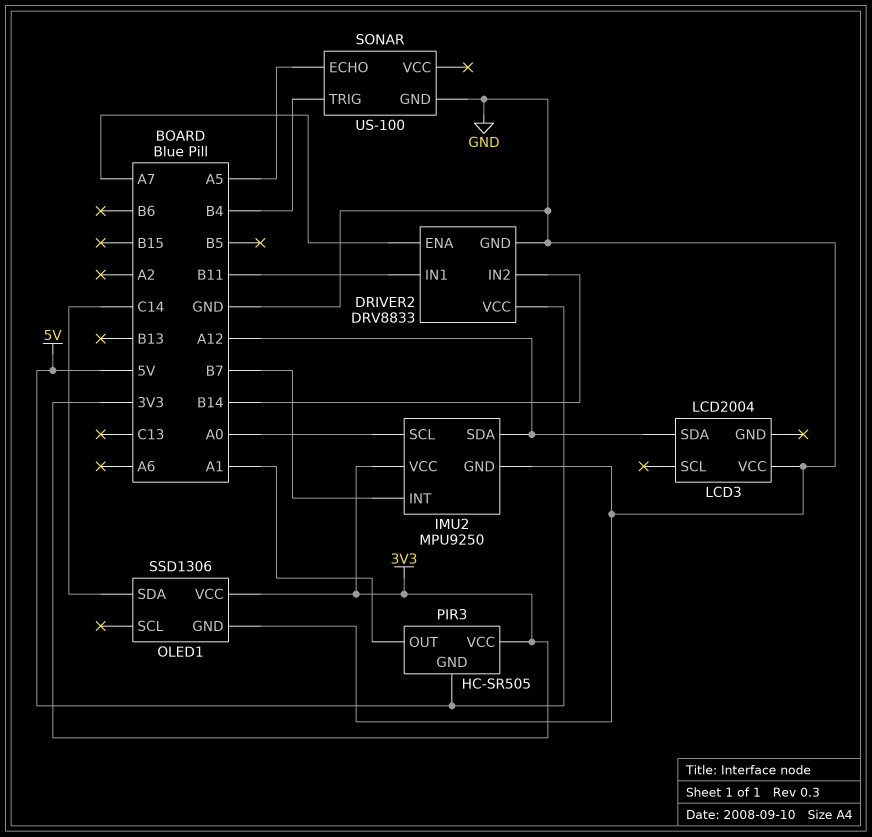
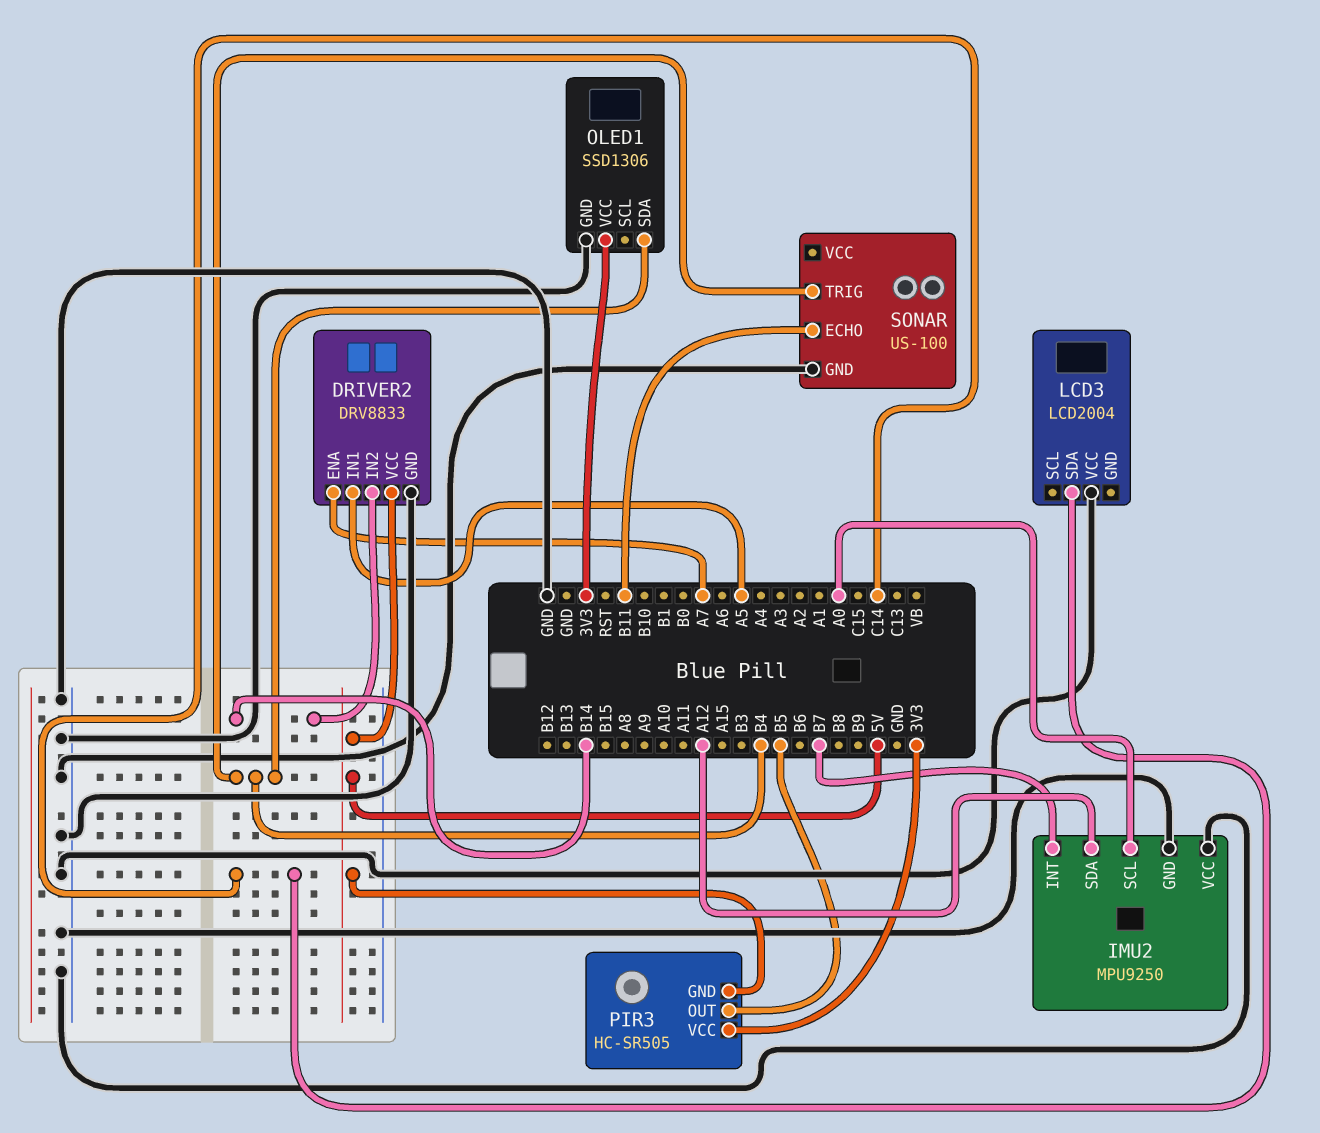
DRIVER2 pin IN1: B11 -> A5
IMU2 pin VCC: 3V3 -> GND
LCD3 pin SDA: A12 -> C14
OLED1 pin SDA: C14 -> B4
PIR3 pin OUT: A1 -> B5
SONAR pin ECHO: A5 -> B11

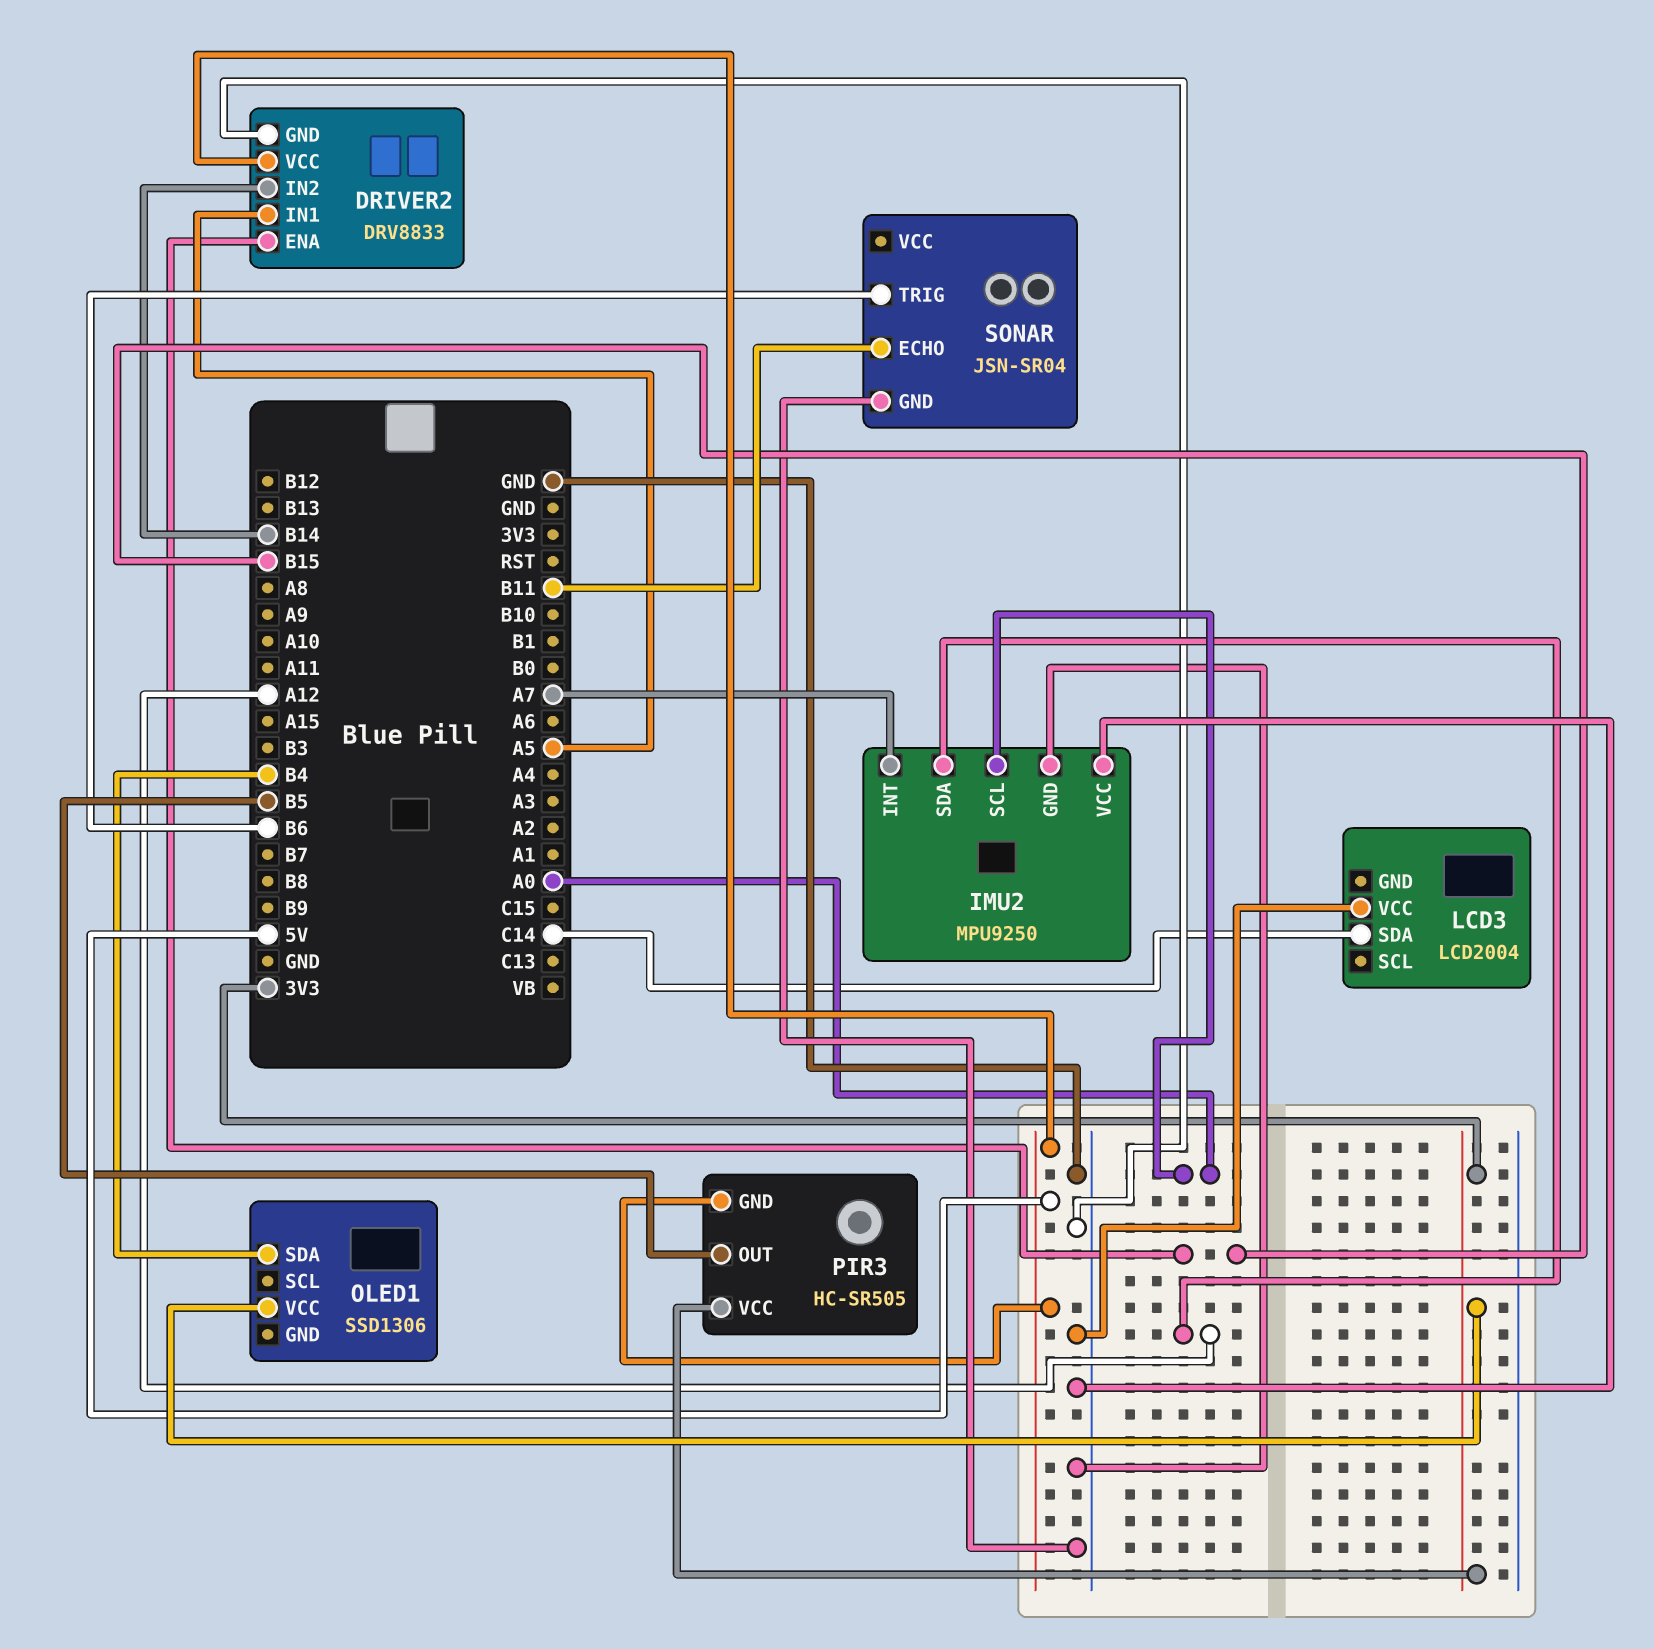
DRIVER2 pin ENA: A7 -> B15
IMU2 pin INT: B7 -> A7
OLED1 pin GND: GND -> none
SONAR: US-100 -> JSN-SR04
SONAR pin TRIG: B4 -> B6

